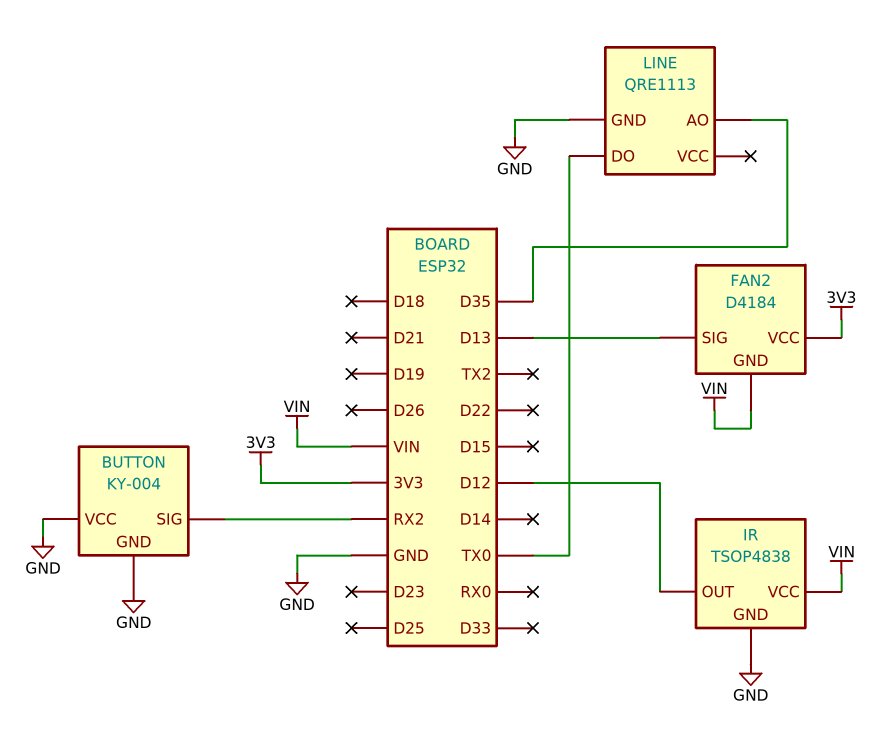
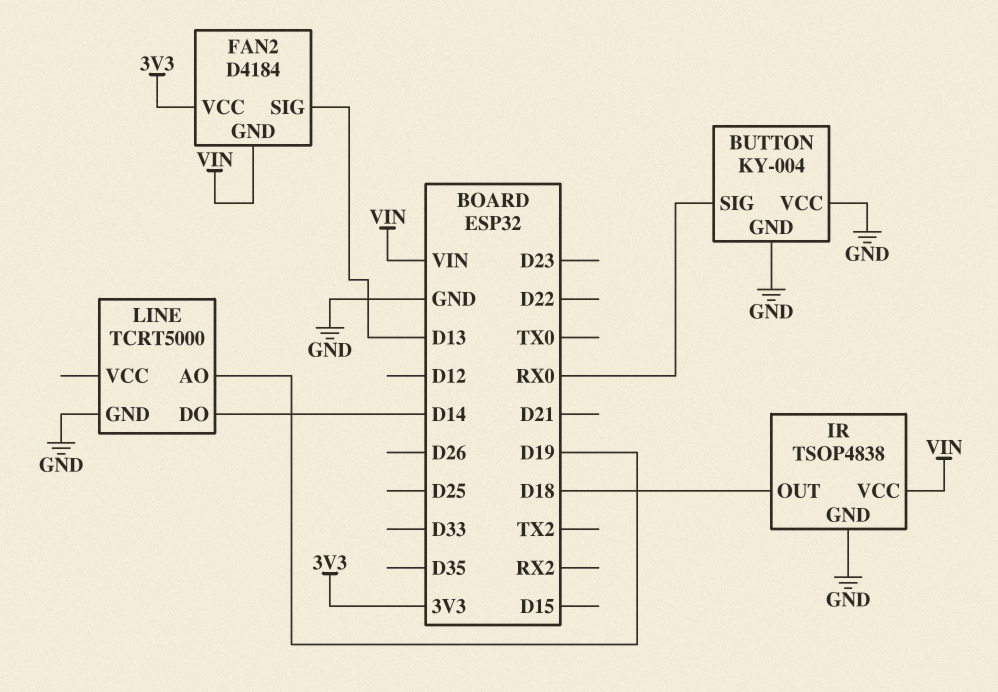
BUTTON pin SIG: RX2 -> RX0
IR pin OUT: D12 -> D18
LINE: QRE1113 -> TCRT5000
LINE pin AO: D35 -> D19
LINE pin DO: TX0 -> D14

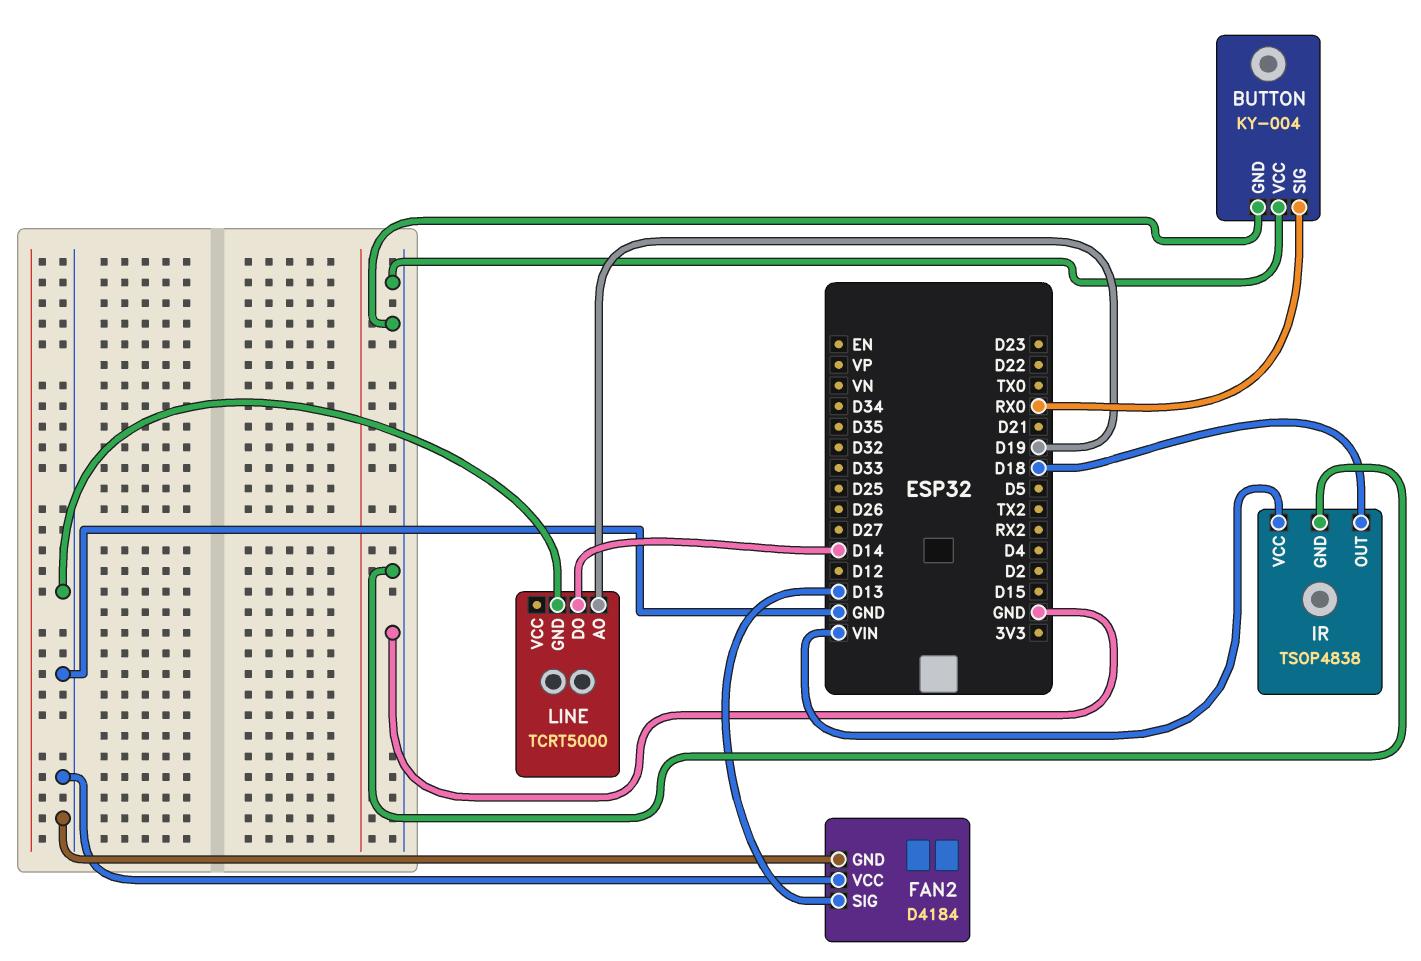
FAN2 pin GND: VIN -> GND
FAN2 pin VCC: 3V3 -> GND

